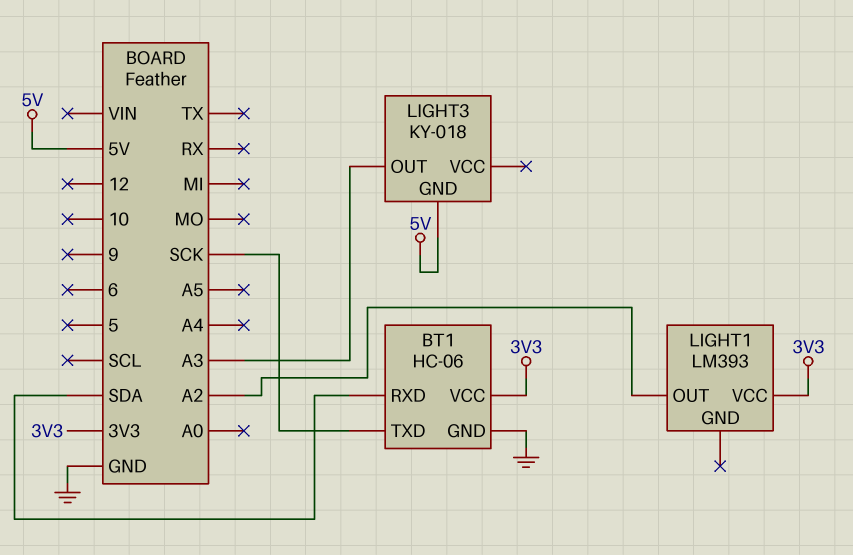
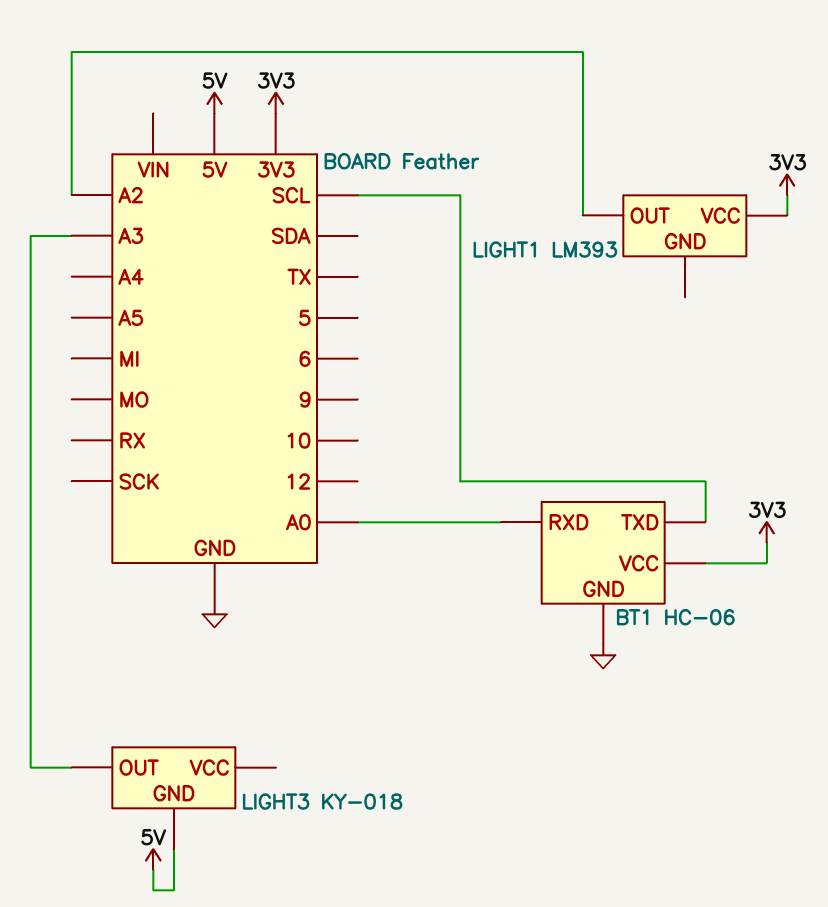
BT1 pin RXD: SDA -> A0
BT1 pin TXD: SCK -> SCL

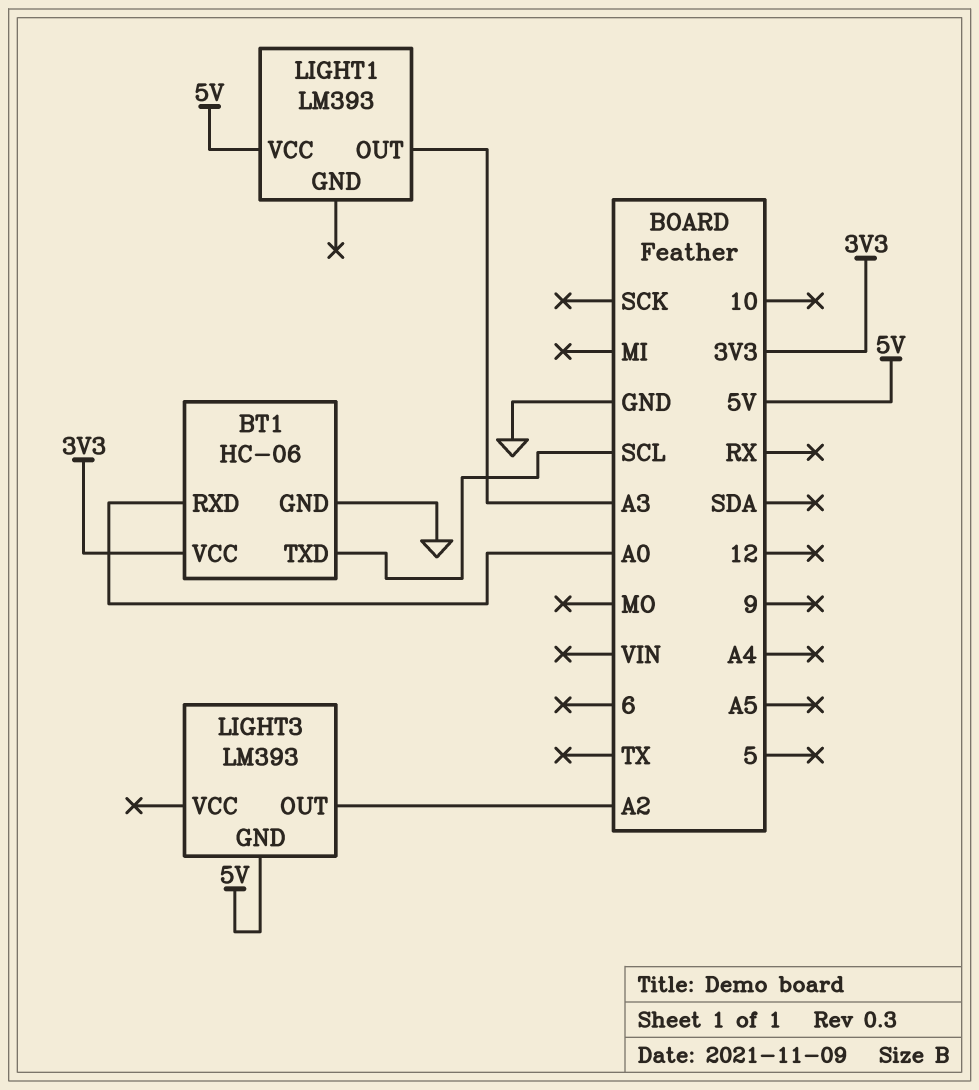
LIGHT1 pin OUT: A2 -> A3
LIGHT1 pin VCC: 3V3 -> 5V
LIGHT3: KY-018 -> LM393
LIGHT3 pin OUT: A3 -> A2

